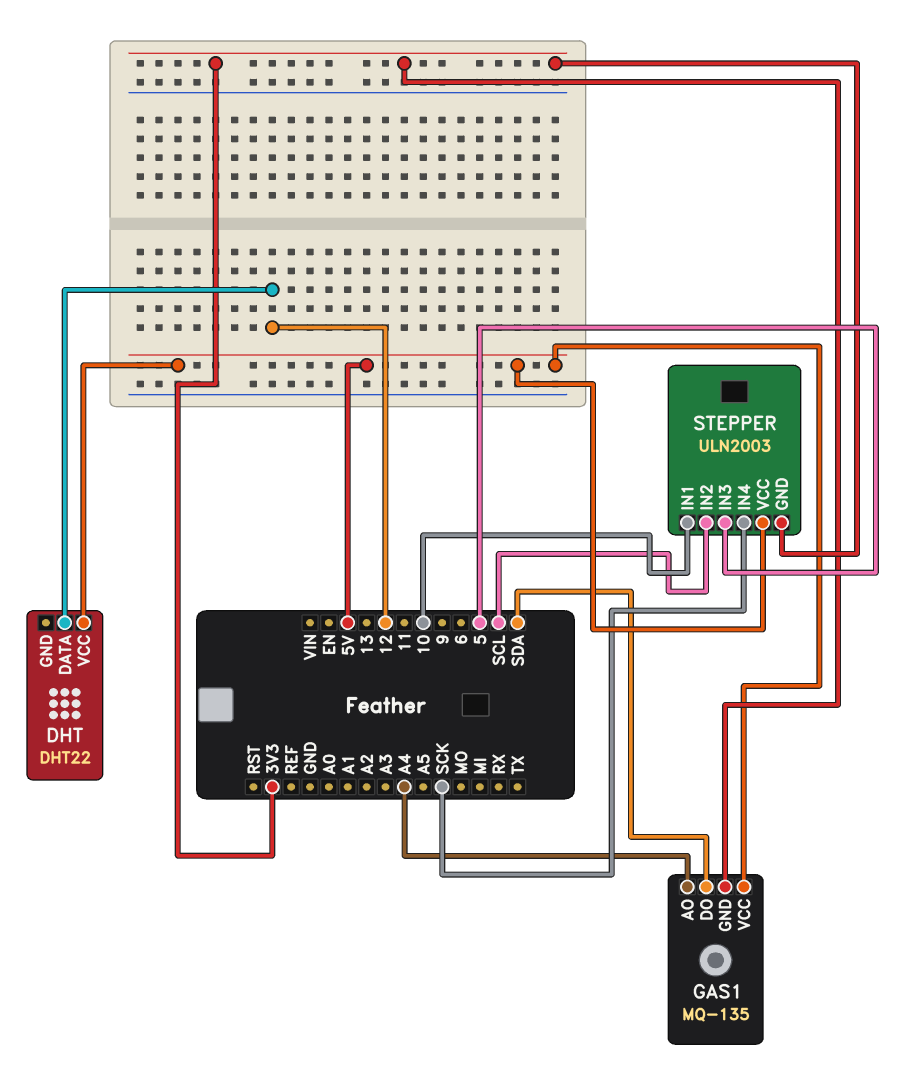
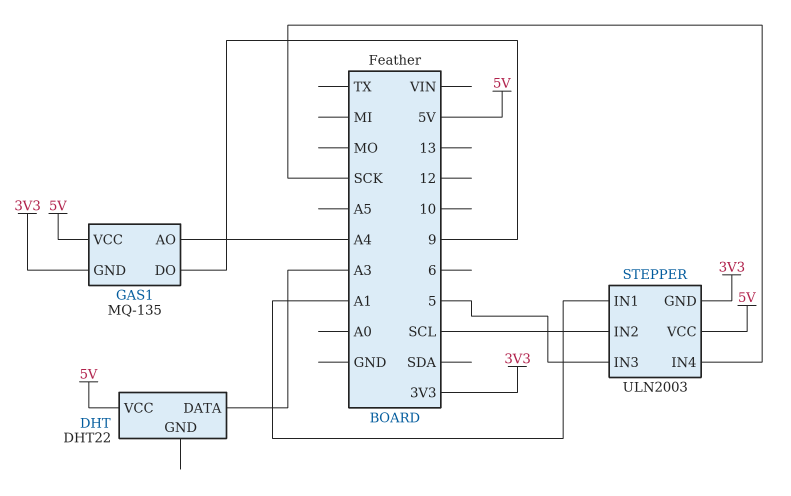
DHT pin DATA: 12 -> A3
GAS1 pin DO: SDA -> 9
STEPPER pin IN1: 10 -> A1

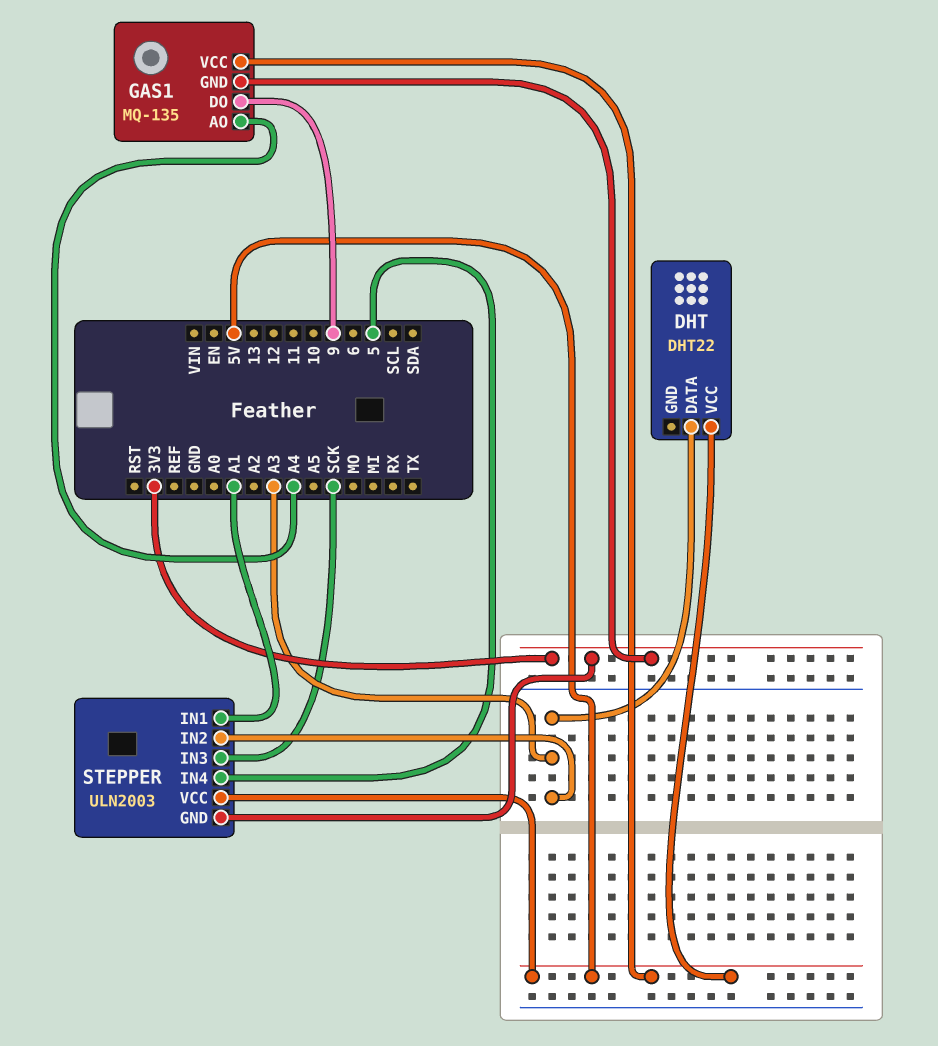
STEPPER pin IN2: SCL -> A3
STEPPER pin IN3: 5 -> SCK
STEPPER pin IN4: SCK -> 5

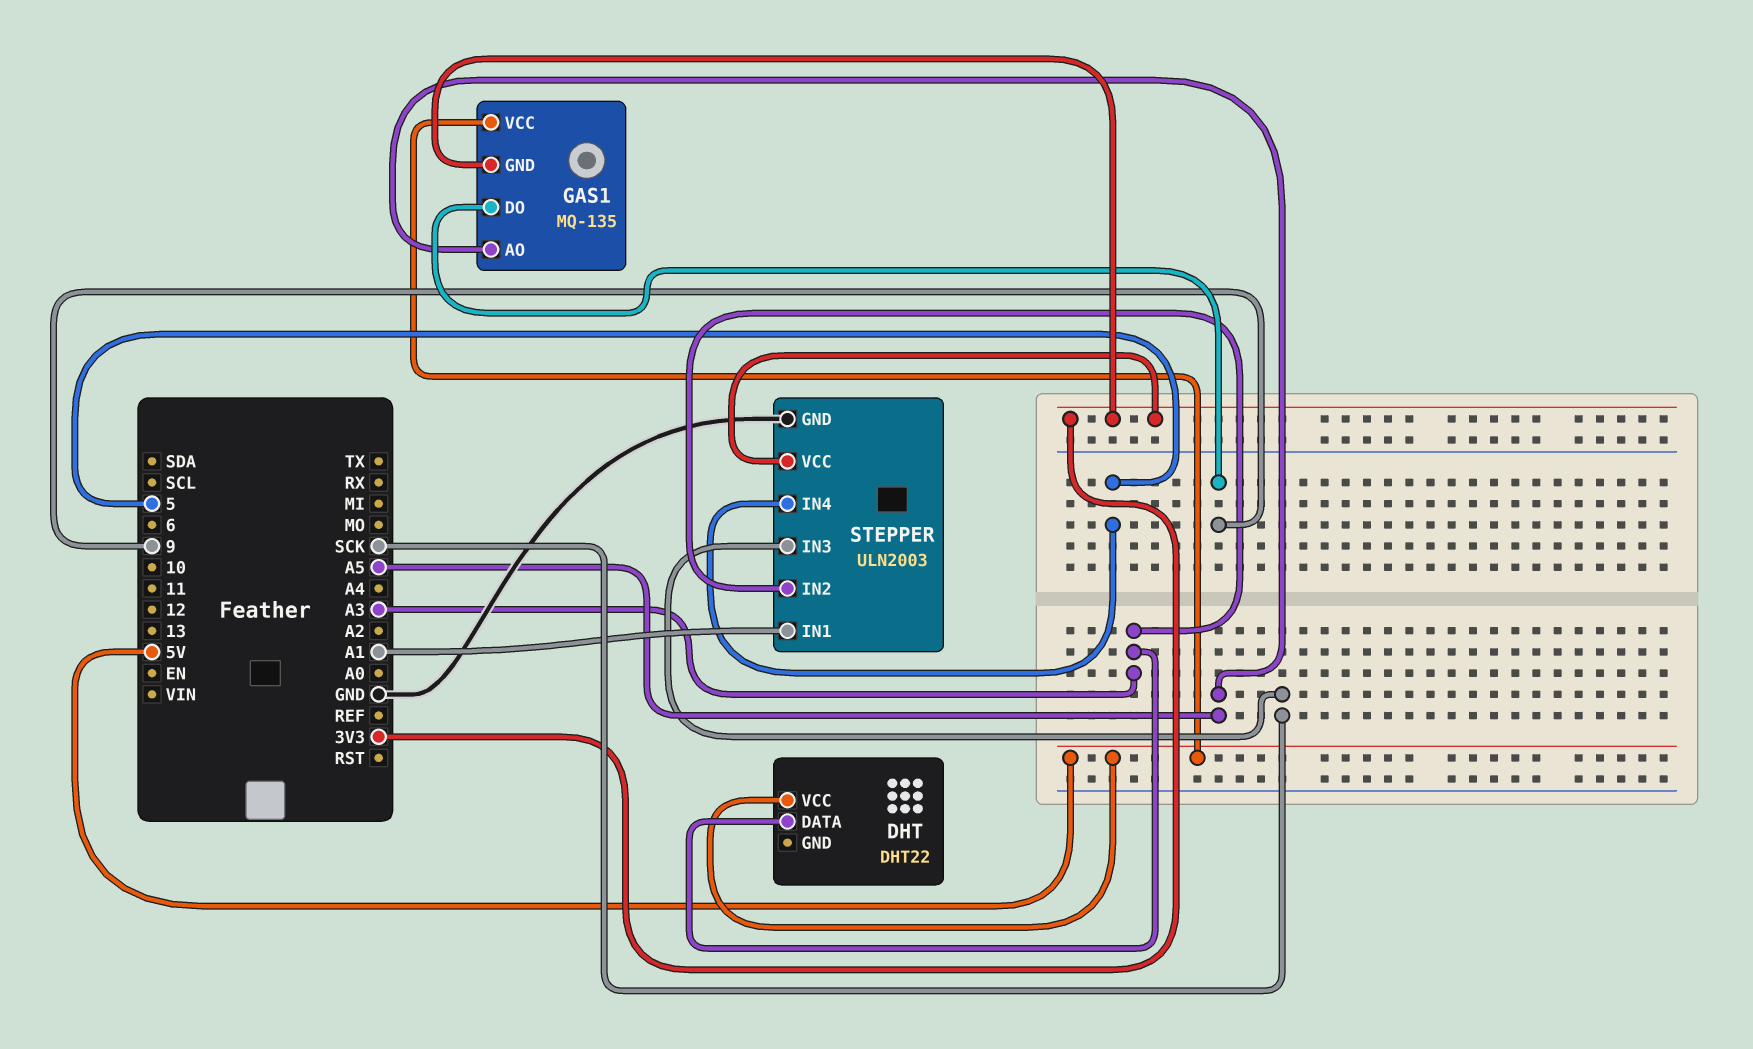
GAS1 pin AO: A4 -> A5
STEPPER pin GND: 3V3 -> GND
STEPPER pin VCC: 5V -> 3V3

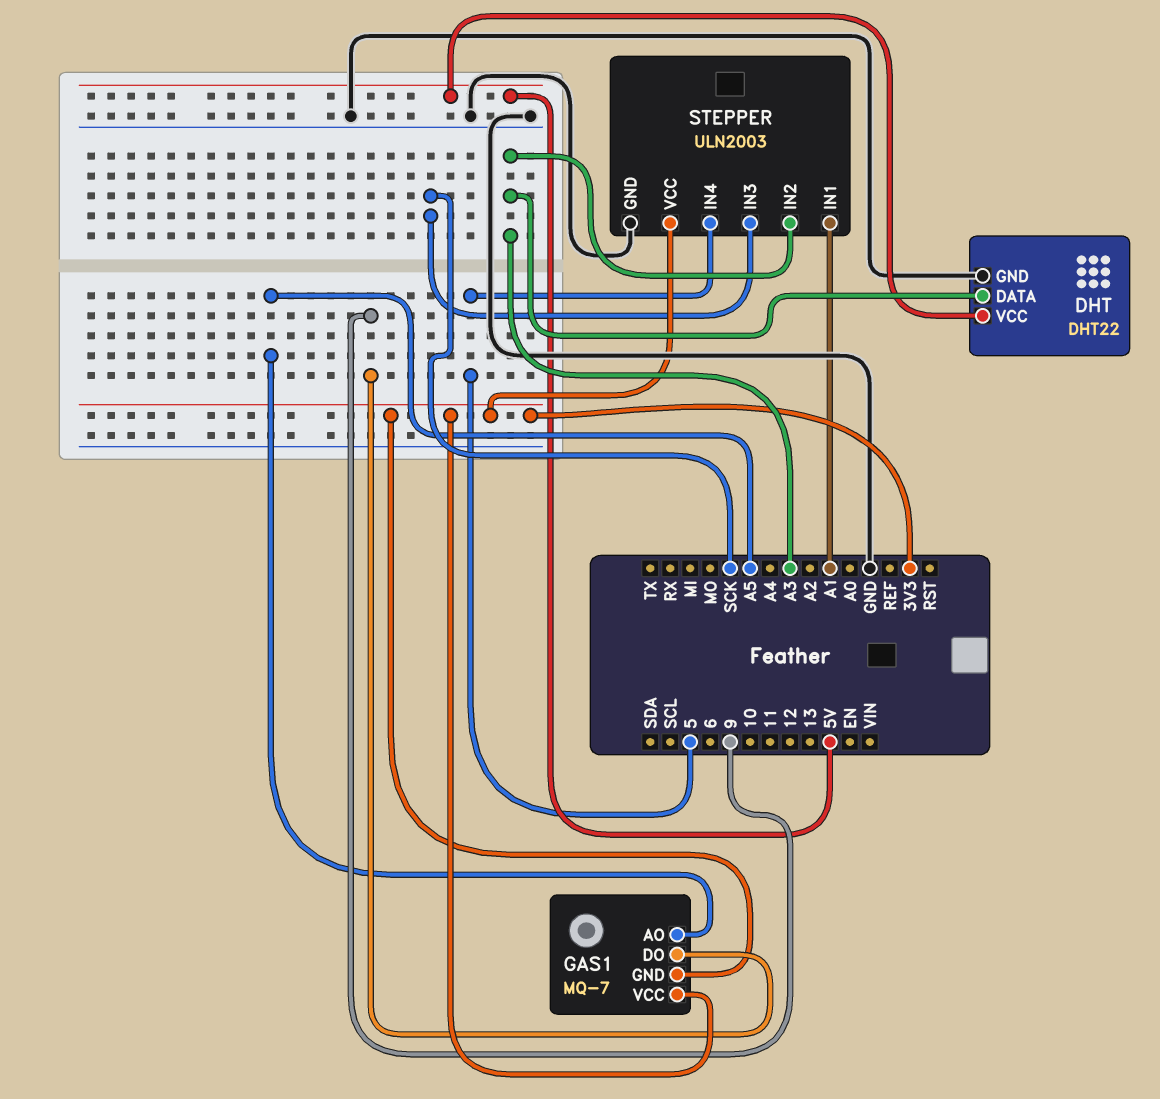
DHT pin GND: none -> GND
GAS1: MQ-135 -> MQ-7
GAS1 pin VCC: 5V -> 3V3

